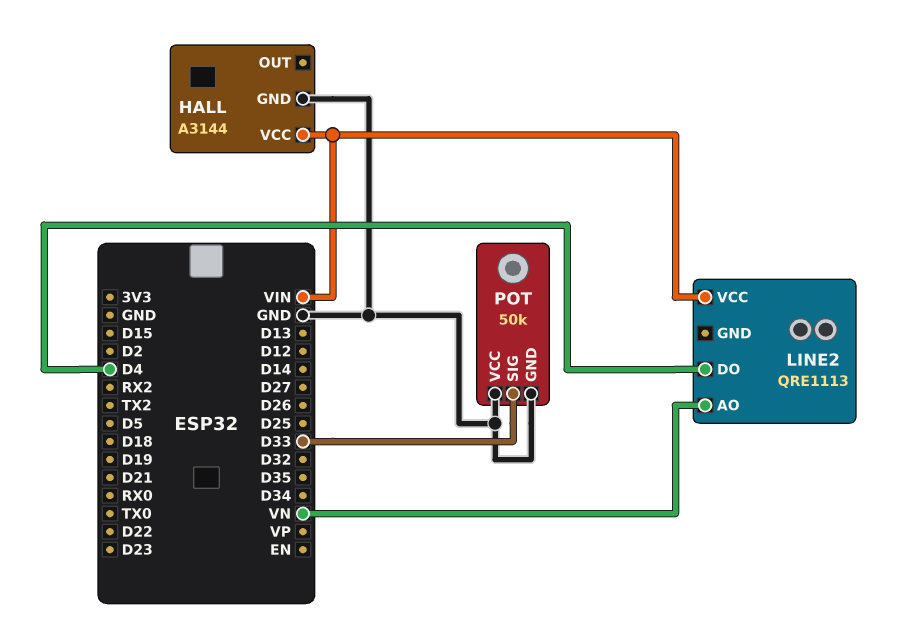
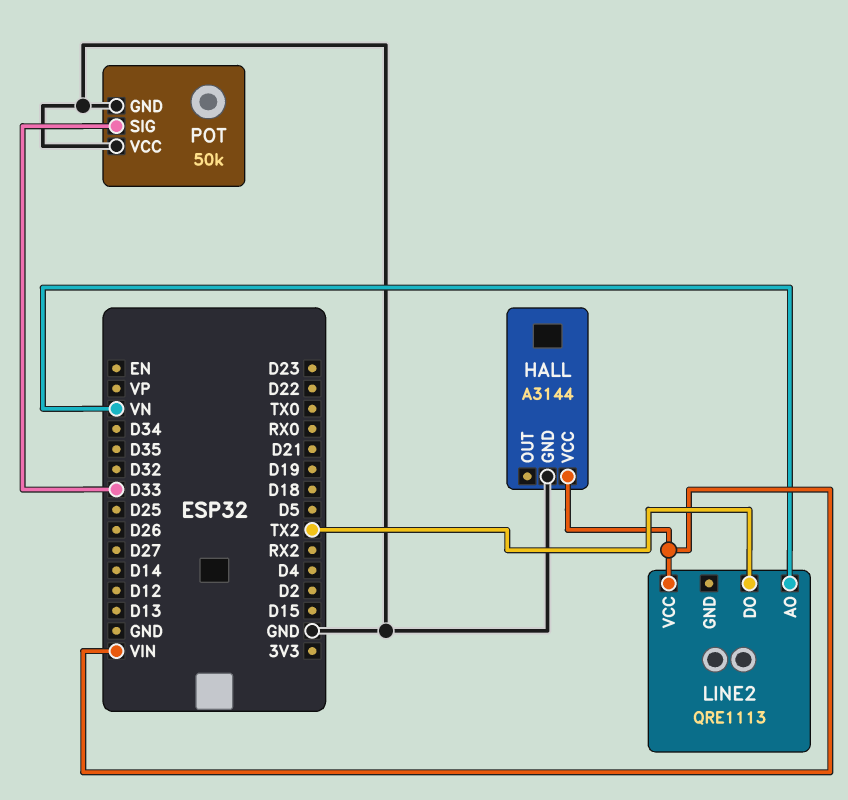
LINE2 pin DO: D4 -> TX2

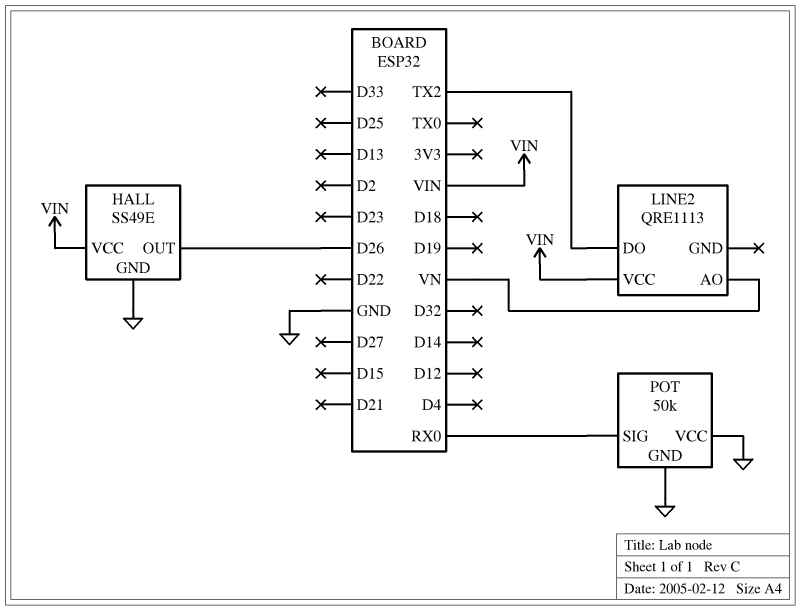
HALL: A3144 -> SS49E
HALL pin OUT: none -> D26
POT pin SIG: D33 -> RX0

